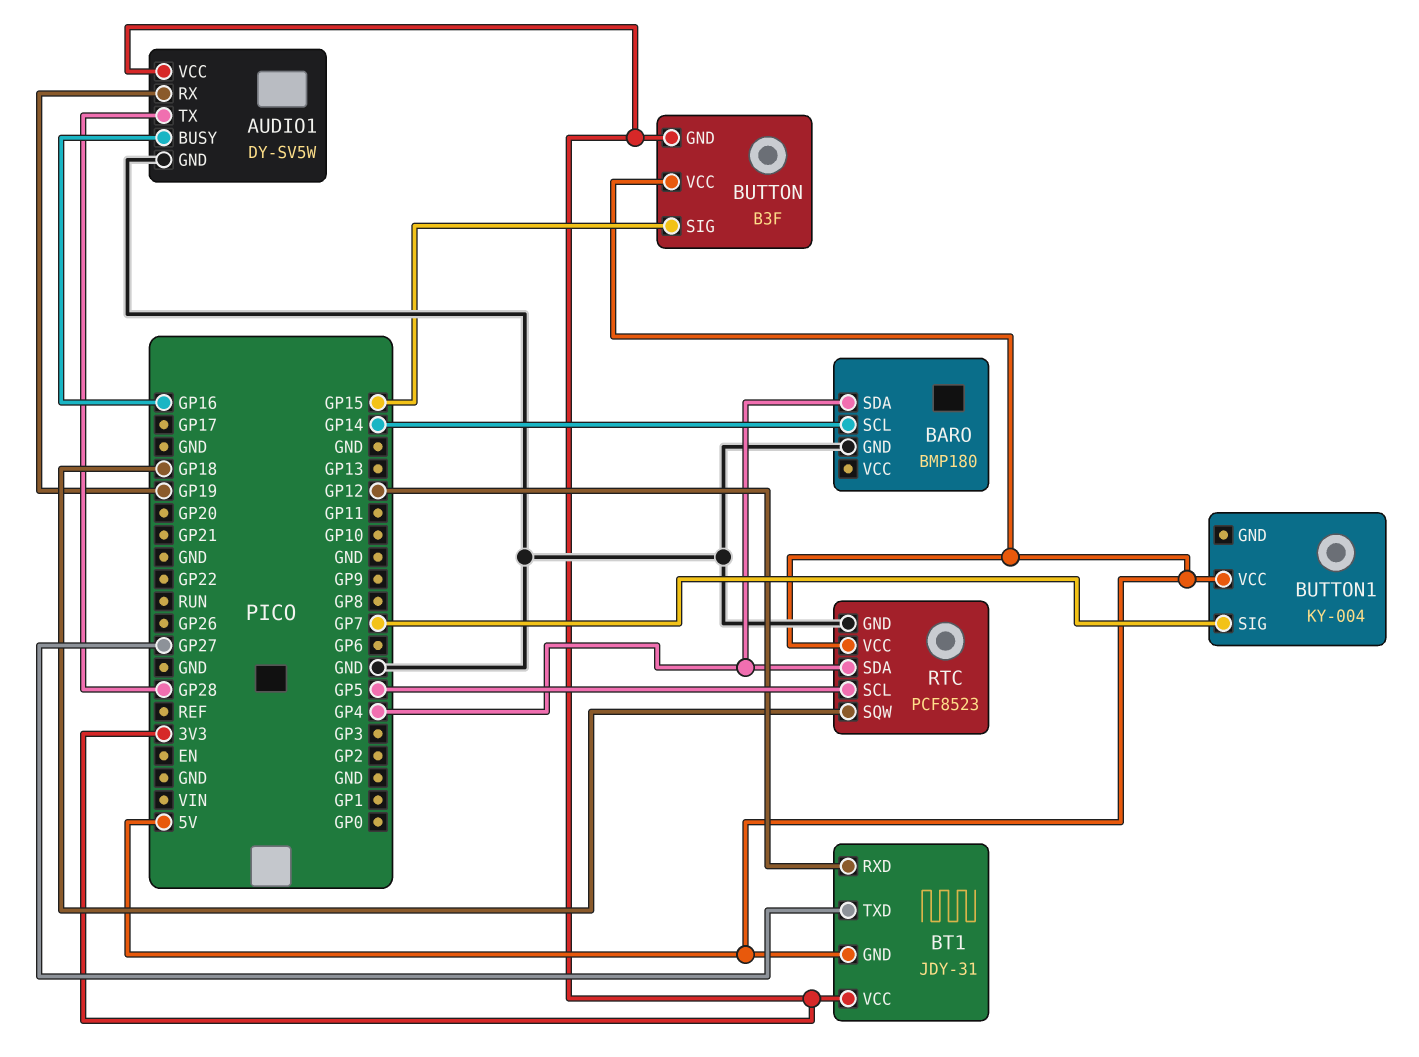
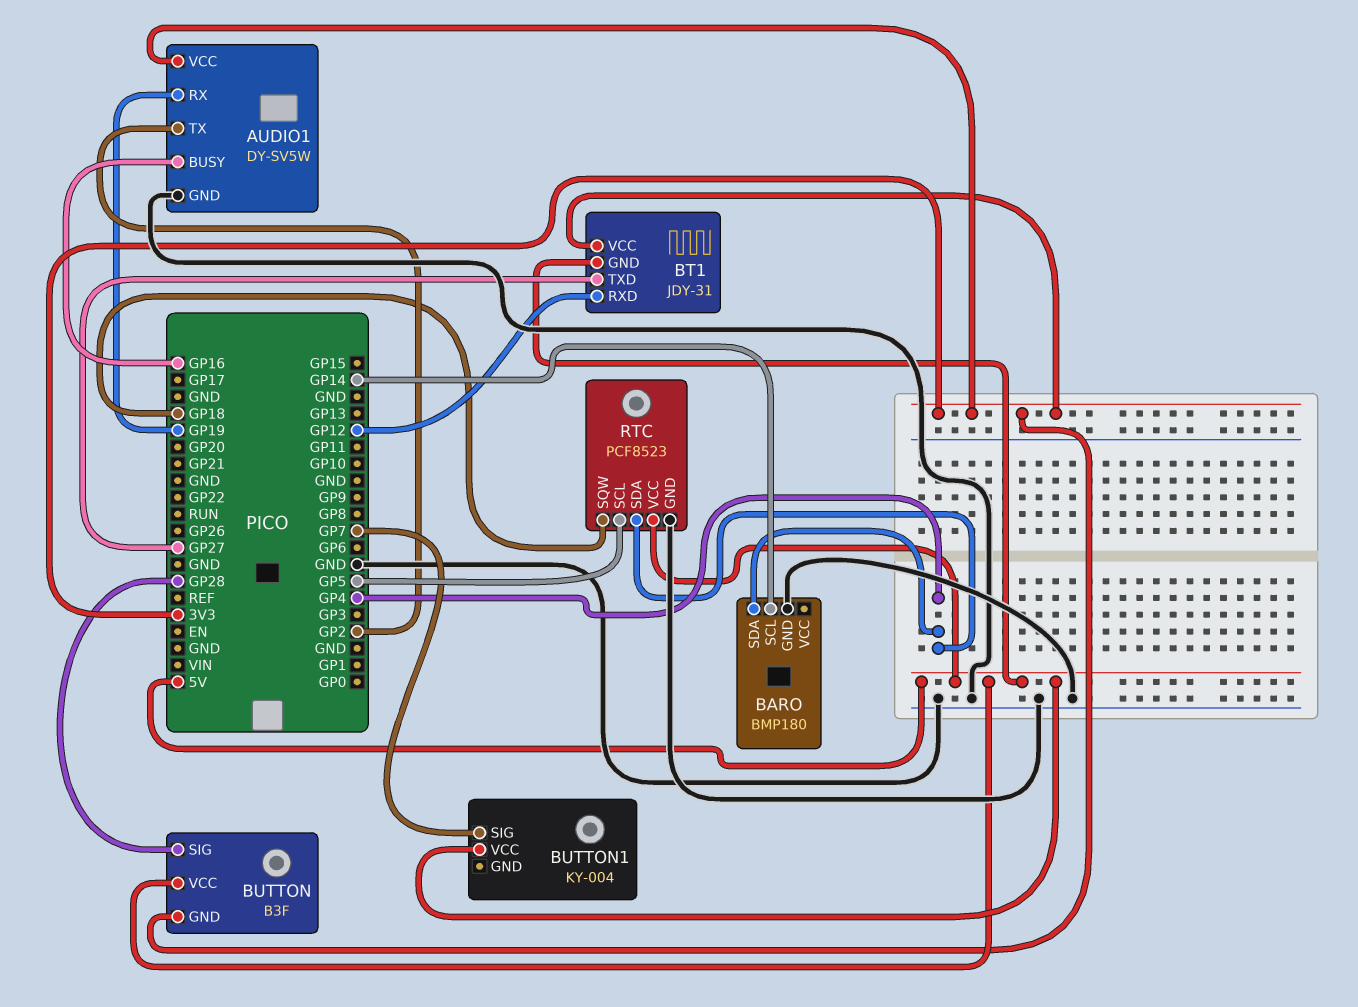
AUDIO1 pin TX: GP28 -> GP2
BUTTON pin SIG: GP15 -> GP28

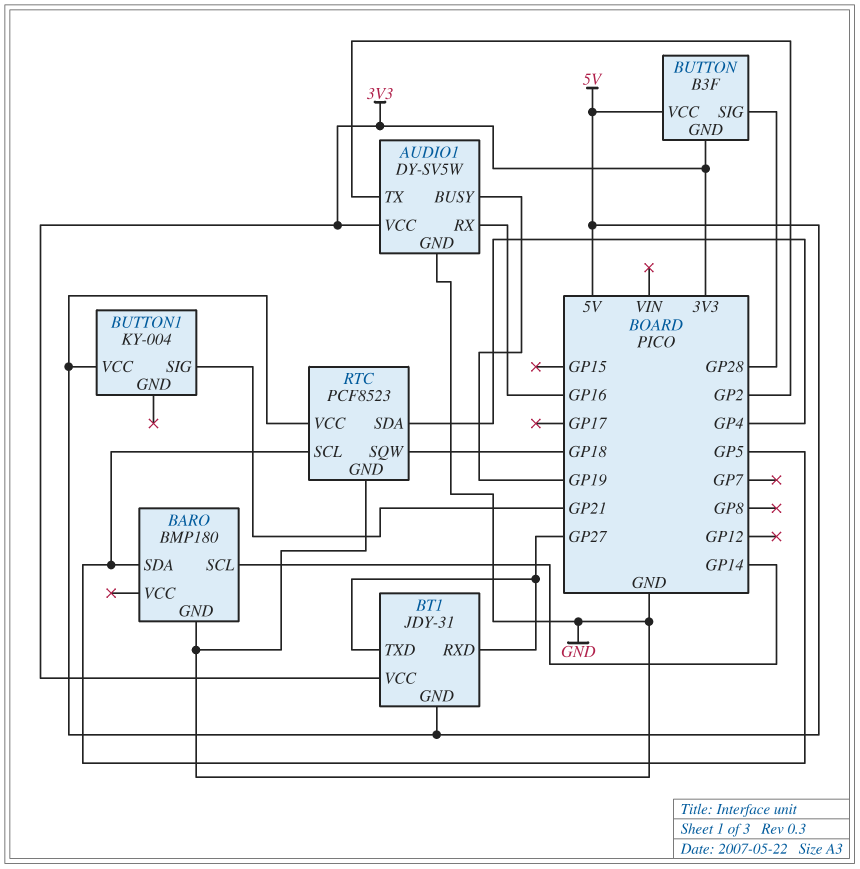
AUDIO1 pin BUSY: GP16 -> GP19
AUDIO1 pin RX: GP19 -> GP16
BARO pin SDA: GP4 -> GP5
BT1 pin RXD: GP12 -> GP27
BUTTON1 pin SIG: GP7 -> GP21

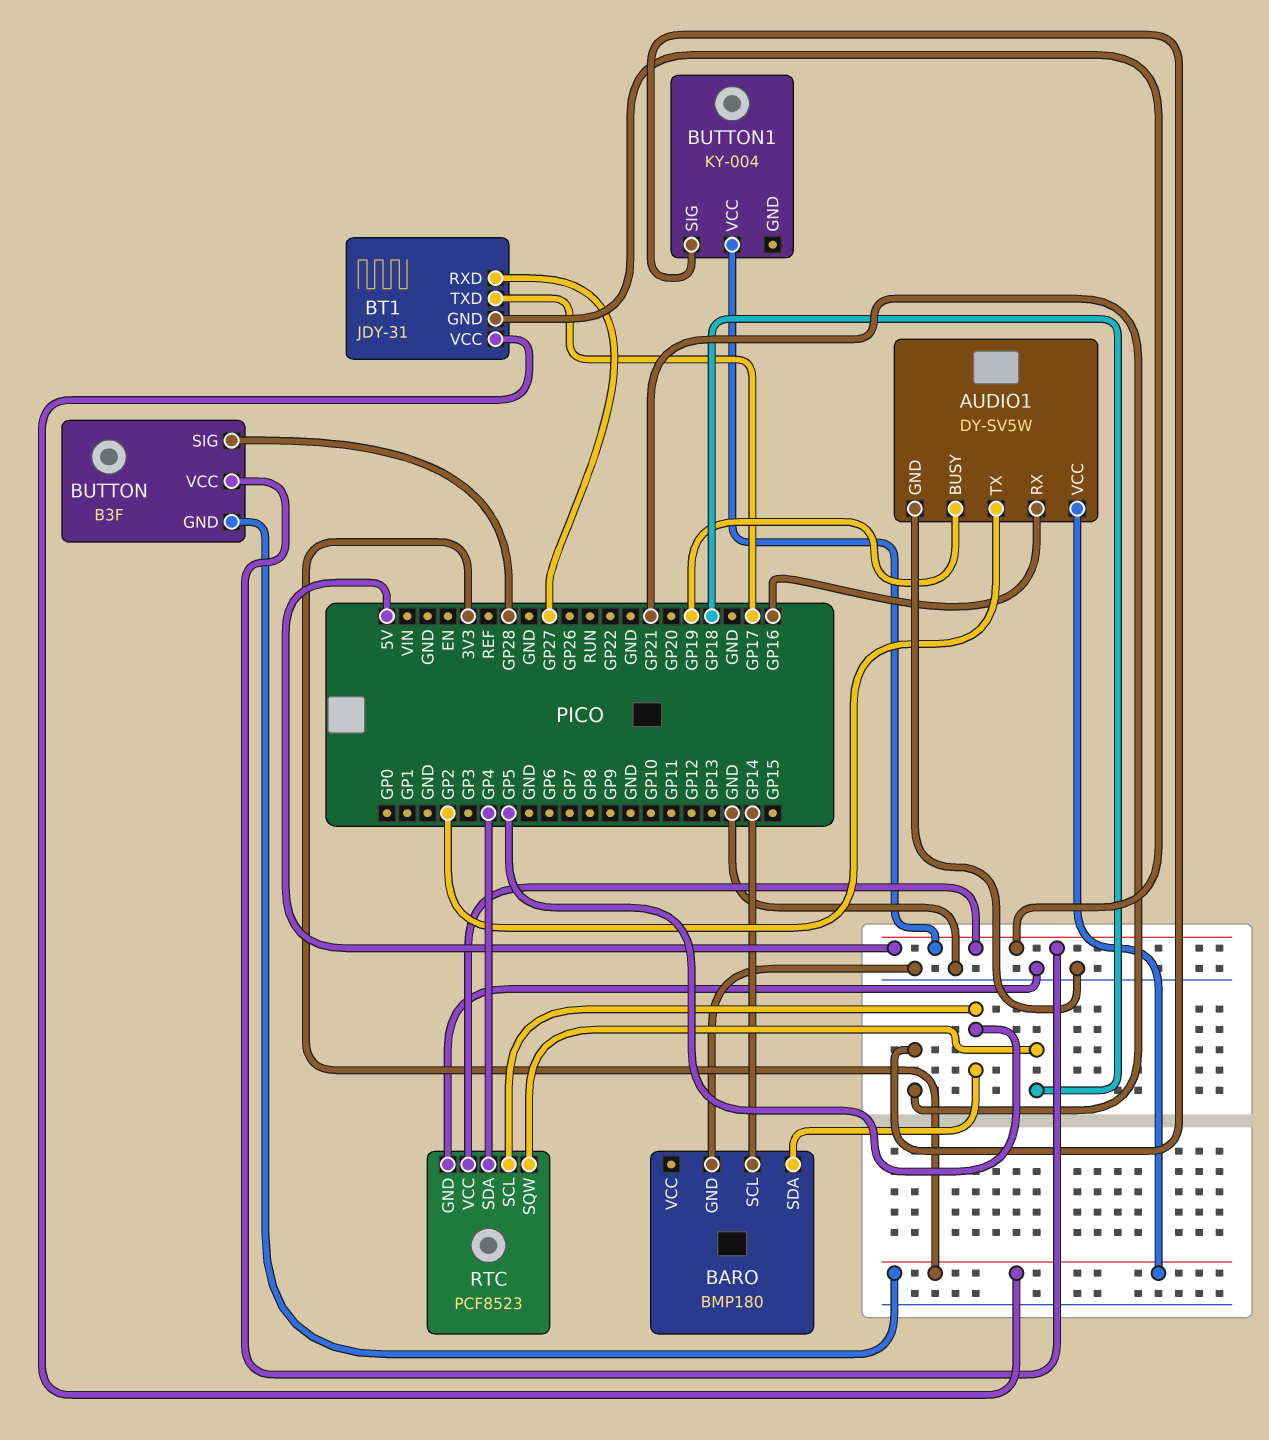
BT1 pin TXD: GP27 -> GP17

